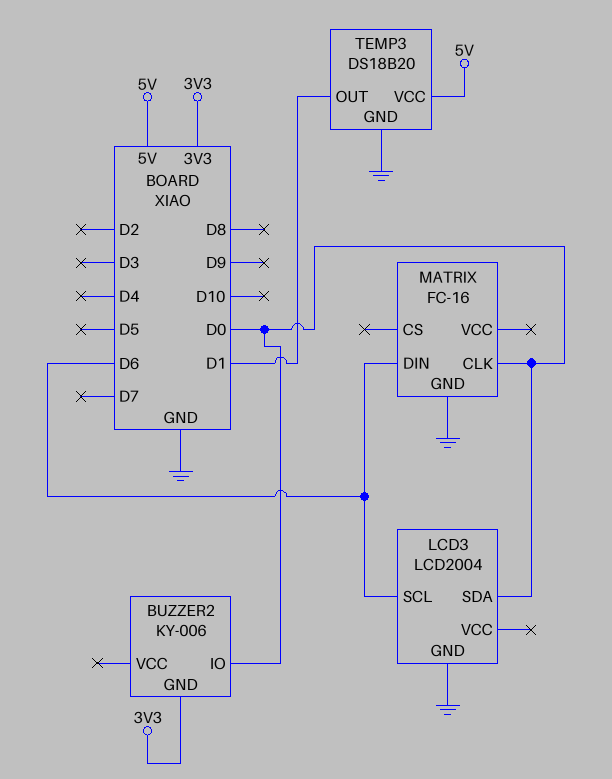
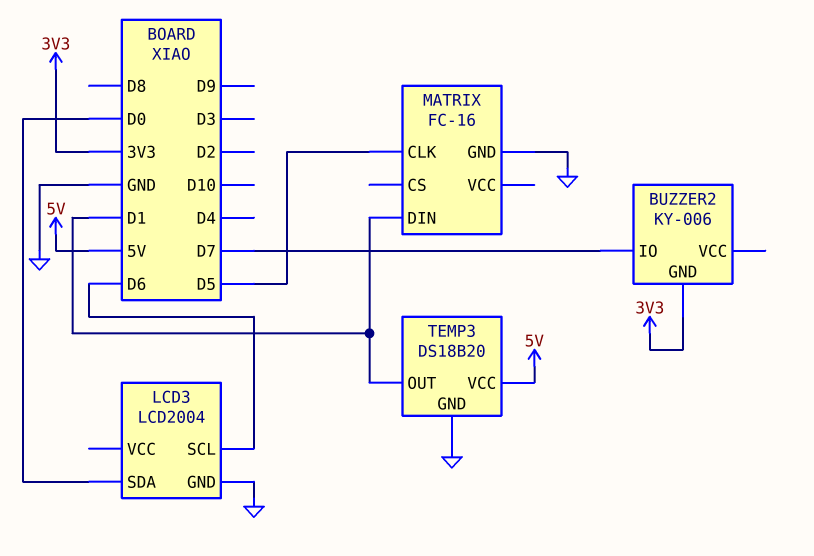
BUZZER2 pin IO: D0 -> D7
MATRIX pin CLK: D0 -> D5
MATRIX pin DIN: D6 -> D1

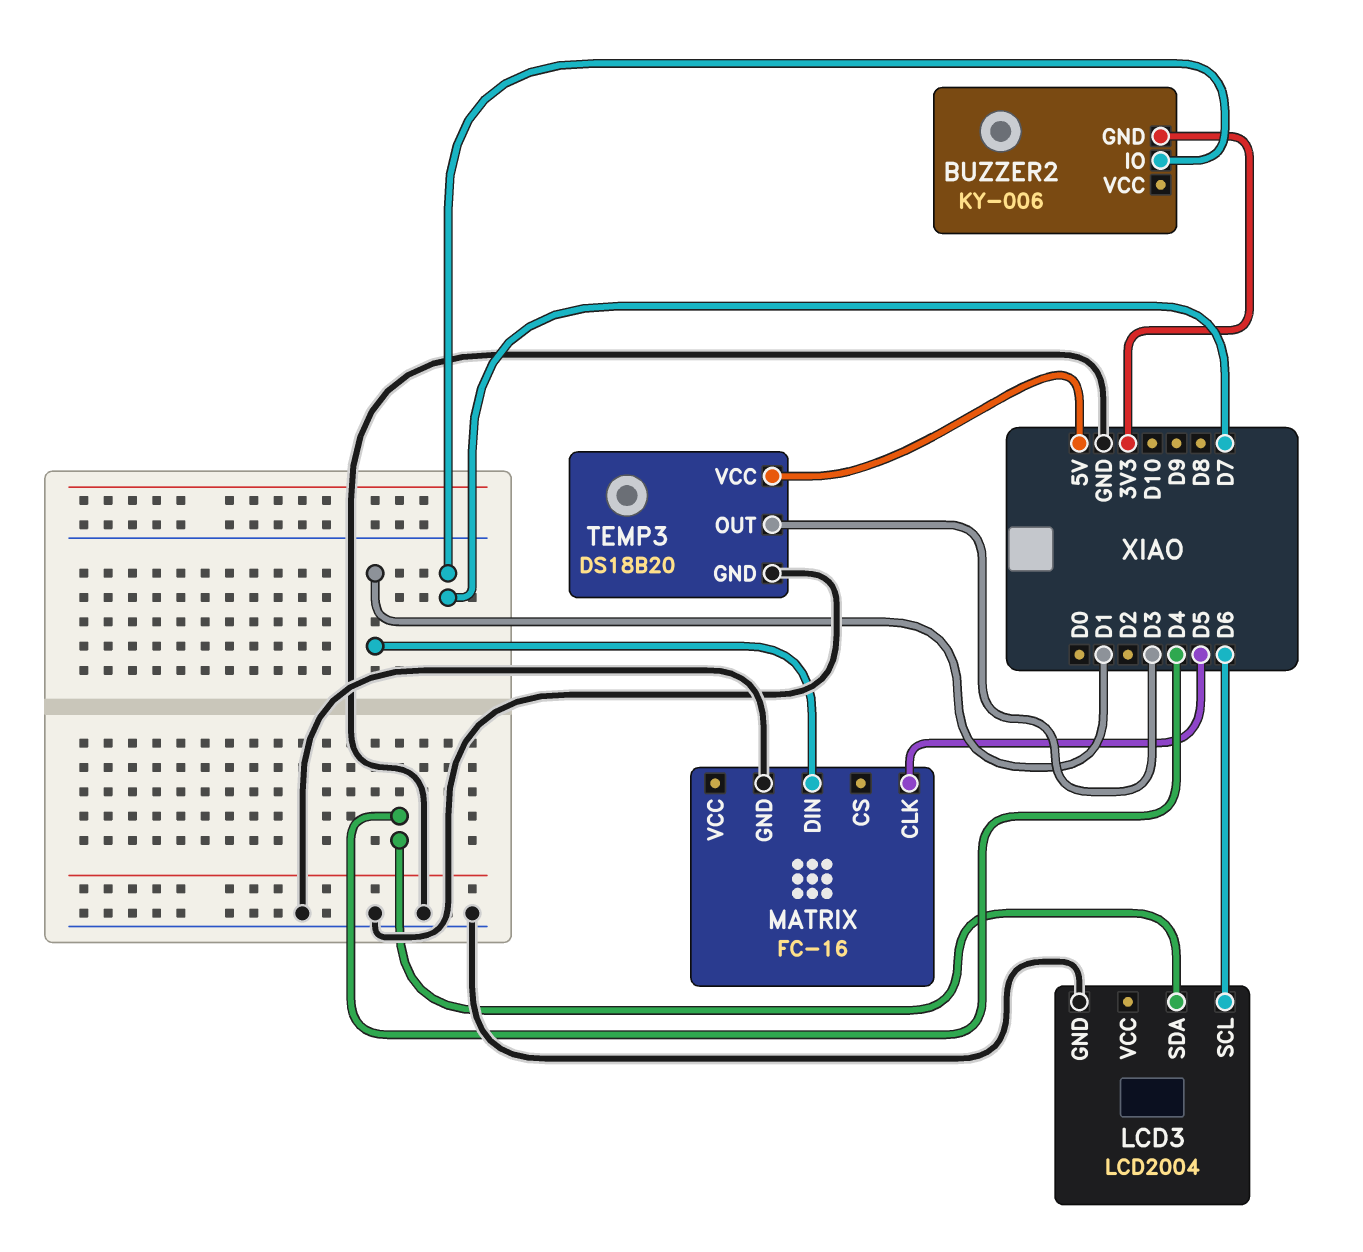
LCD3 pin SDA: D0 -> D4
TEMP3 pin OUT: D1 -> D3

